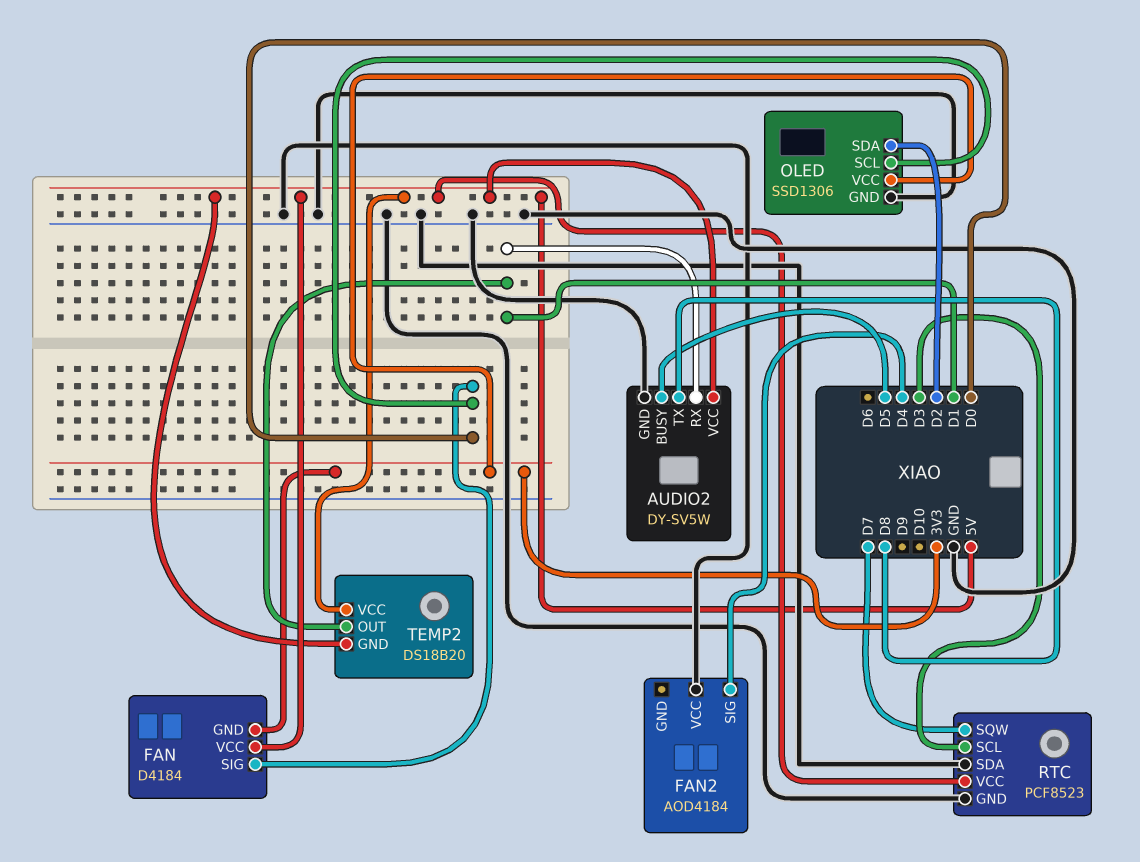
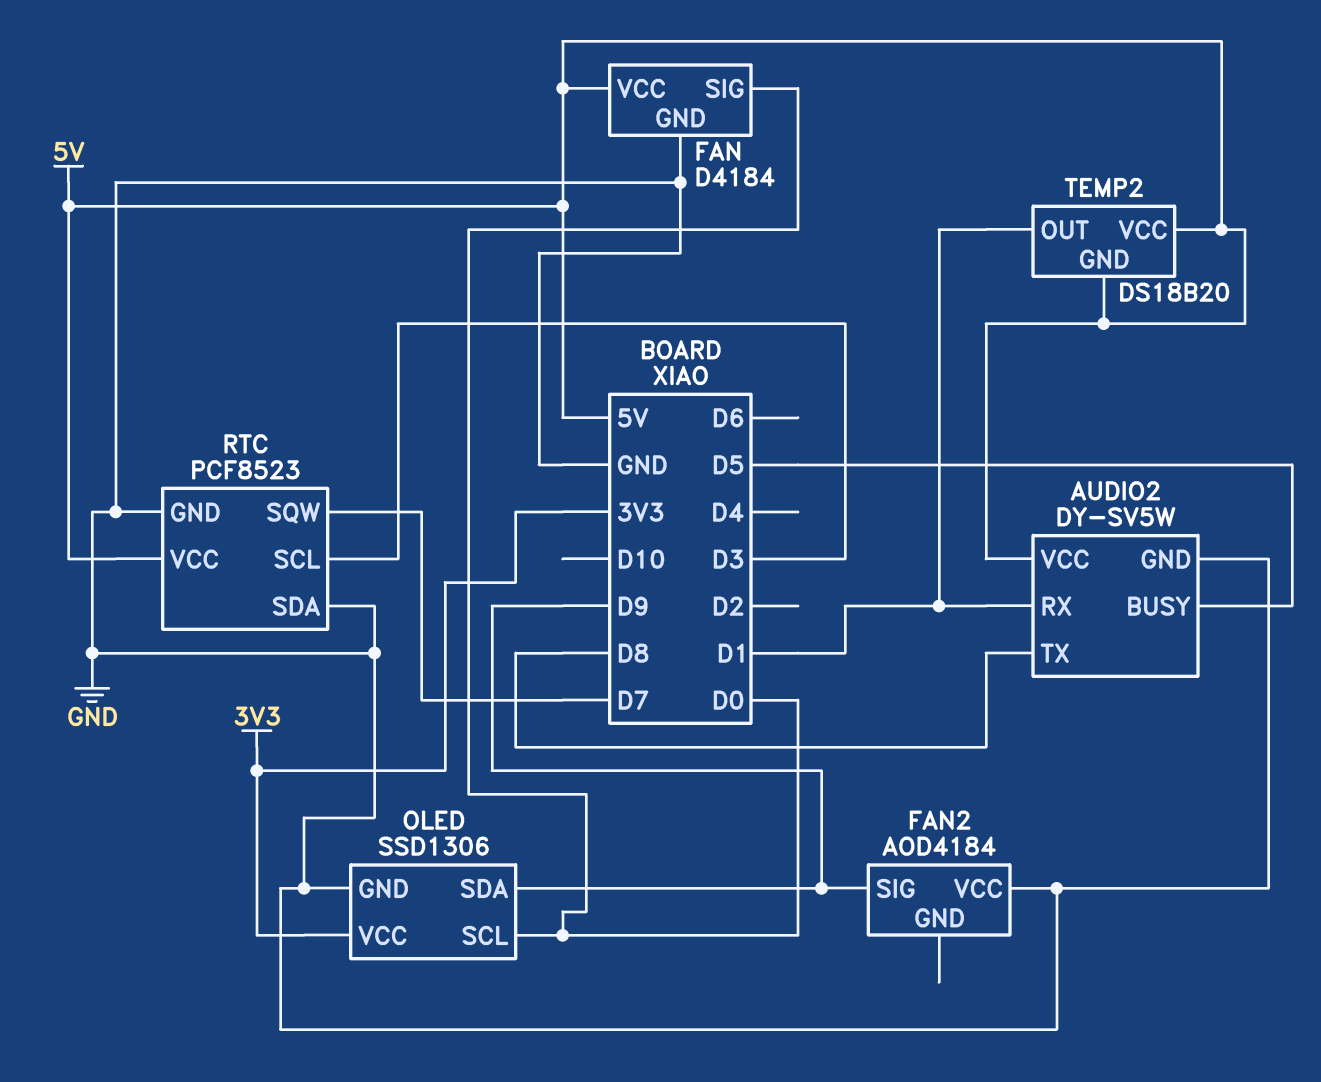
FAN pin GND: 3V3 -> GND
FAN2 pin SIG: D4 -> D9
OLED pin SDA: D2 -> D9

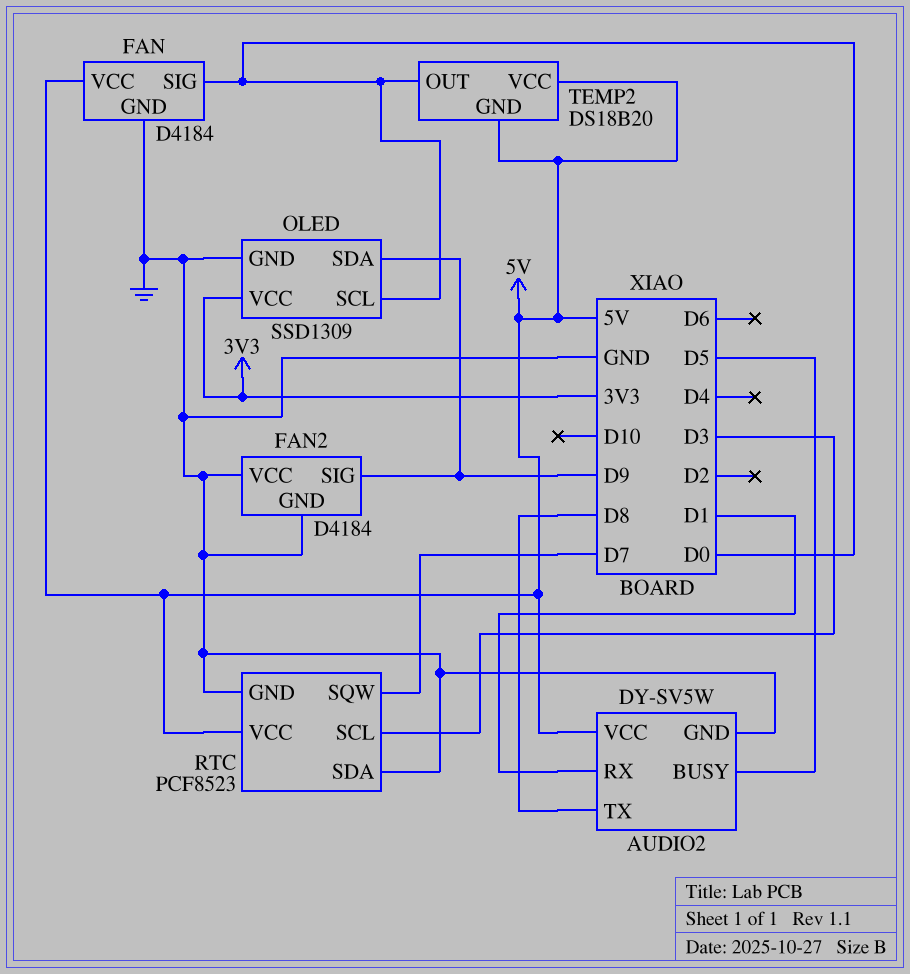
FAN2: AOD4184 -> D4184
FAN2 pin GND: none -> GND
OLED: SSD1306 -> SSD1309
TEMP2 pin OUT: D1 -> D0

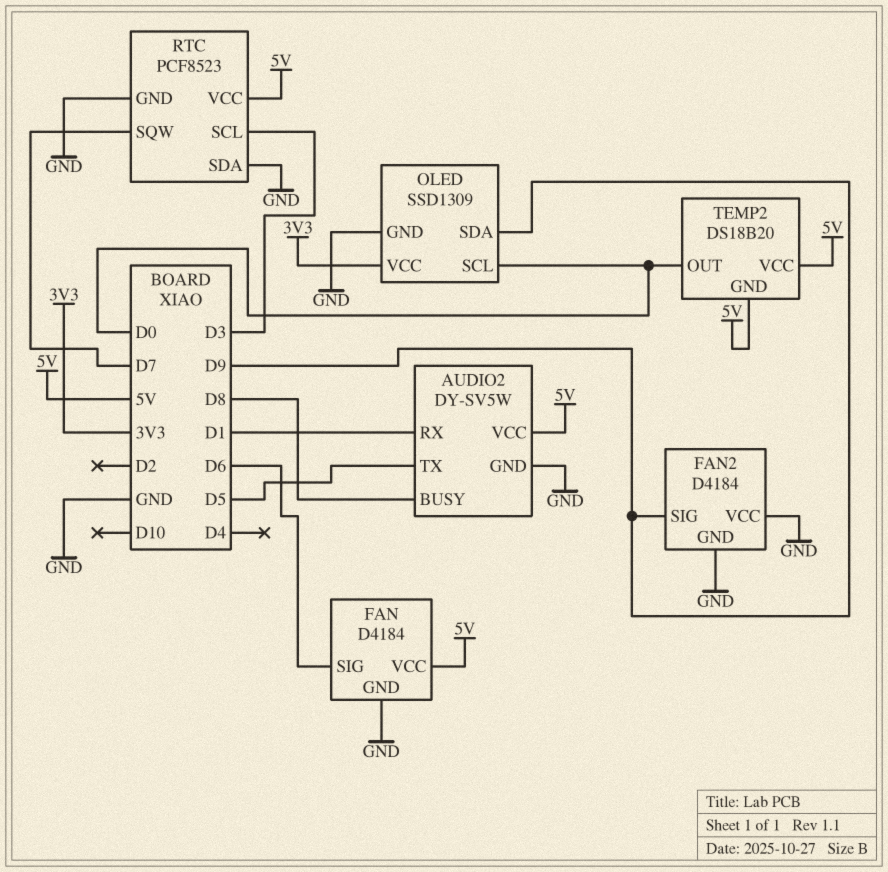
AUDIO2 pin BUSY: D5 -> D8
AUDIO2 pin TX: D8 -> D5
FAN pin SIG: D0 -> D6

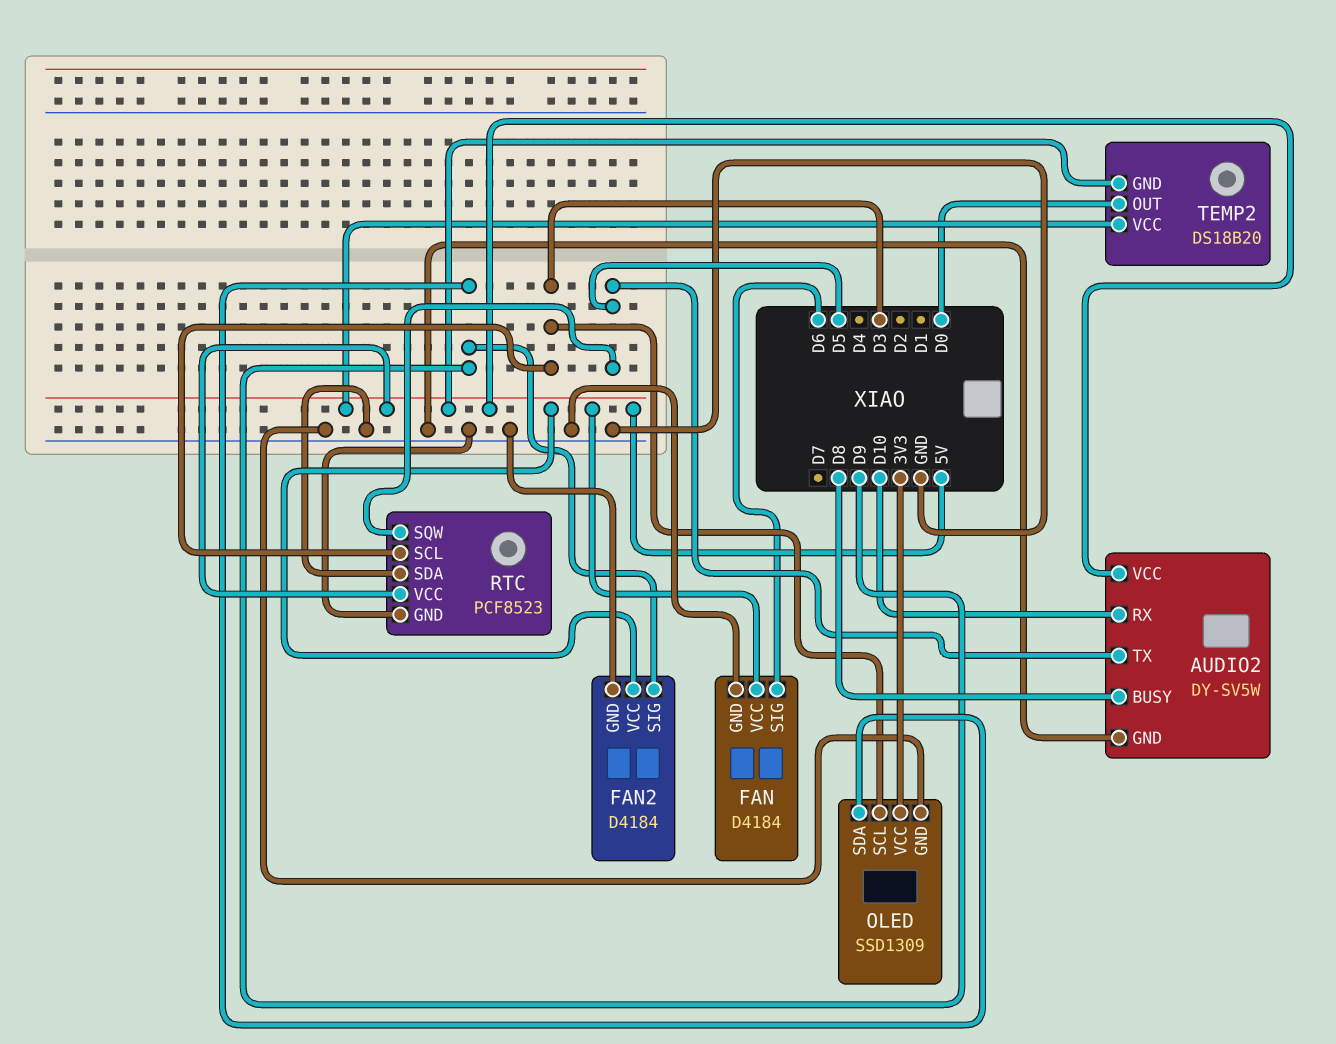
AUDIO2 pin RX: D1 -> D10
FAN2 pin VCC: GND -> 5V
OLED pin SCL: D0 -> D3
RTC pin SQW: D7 -> D5

